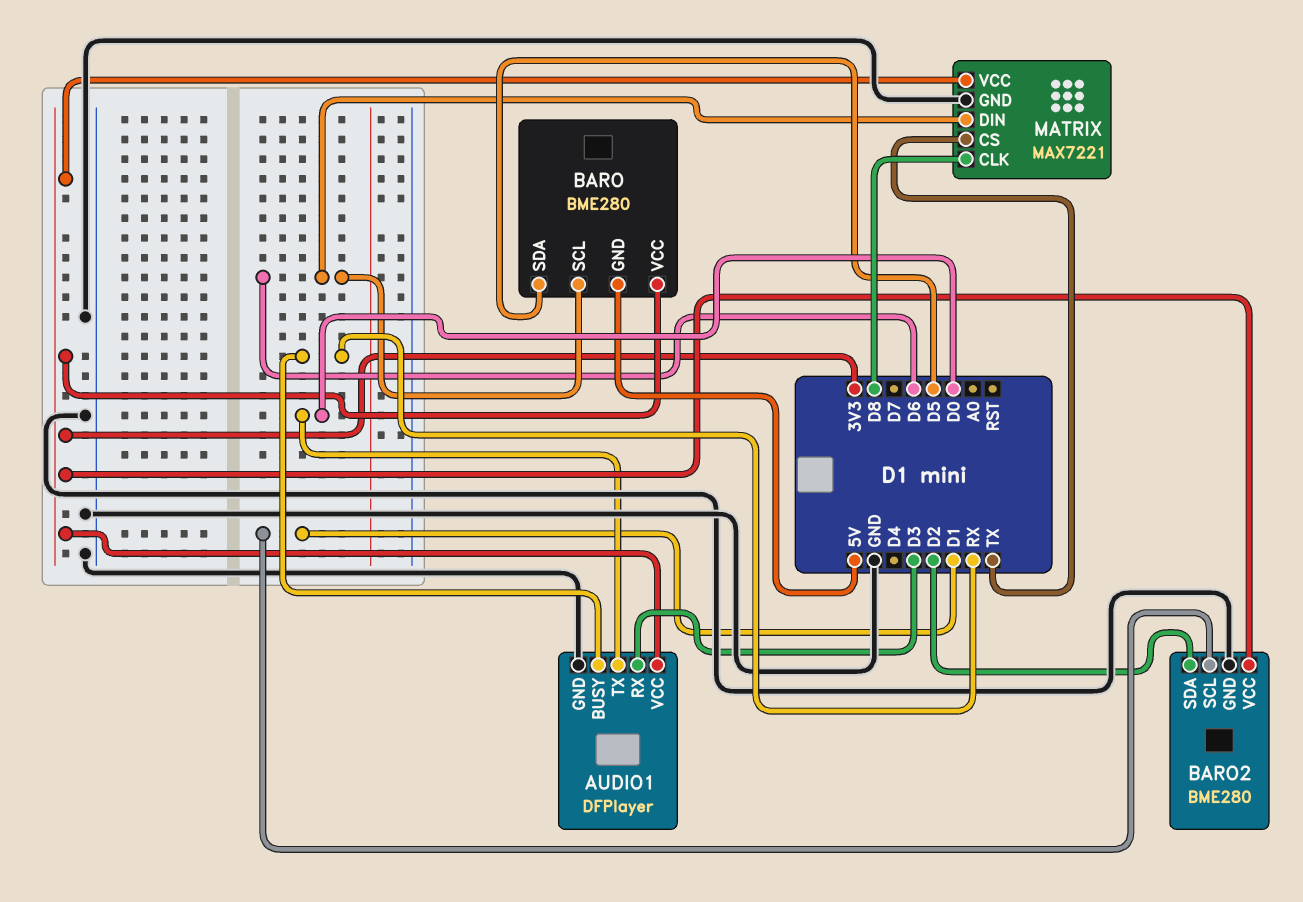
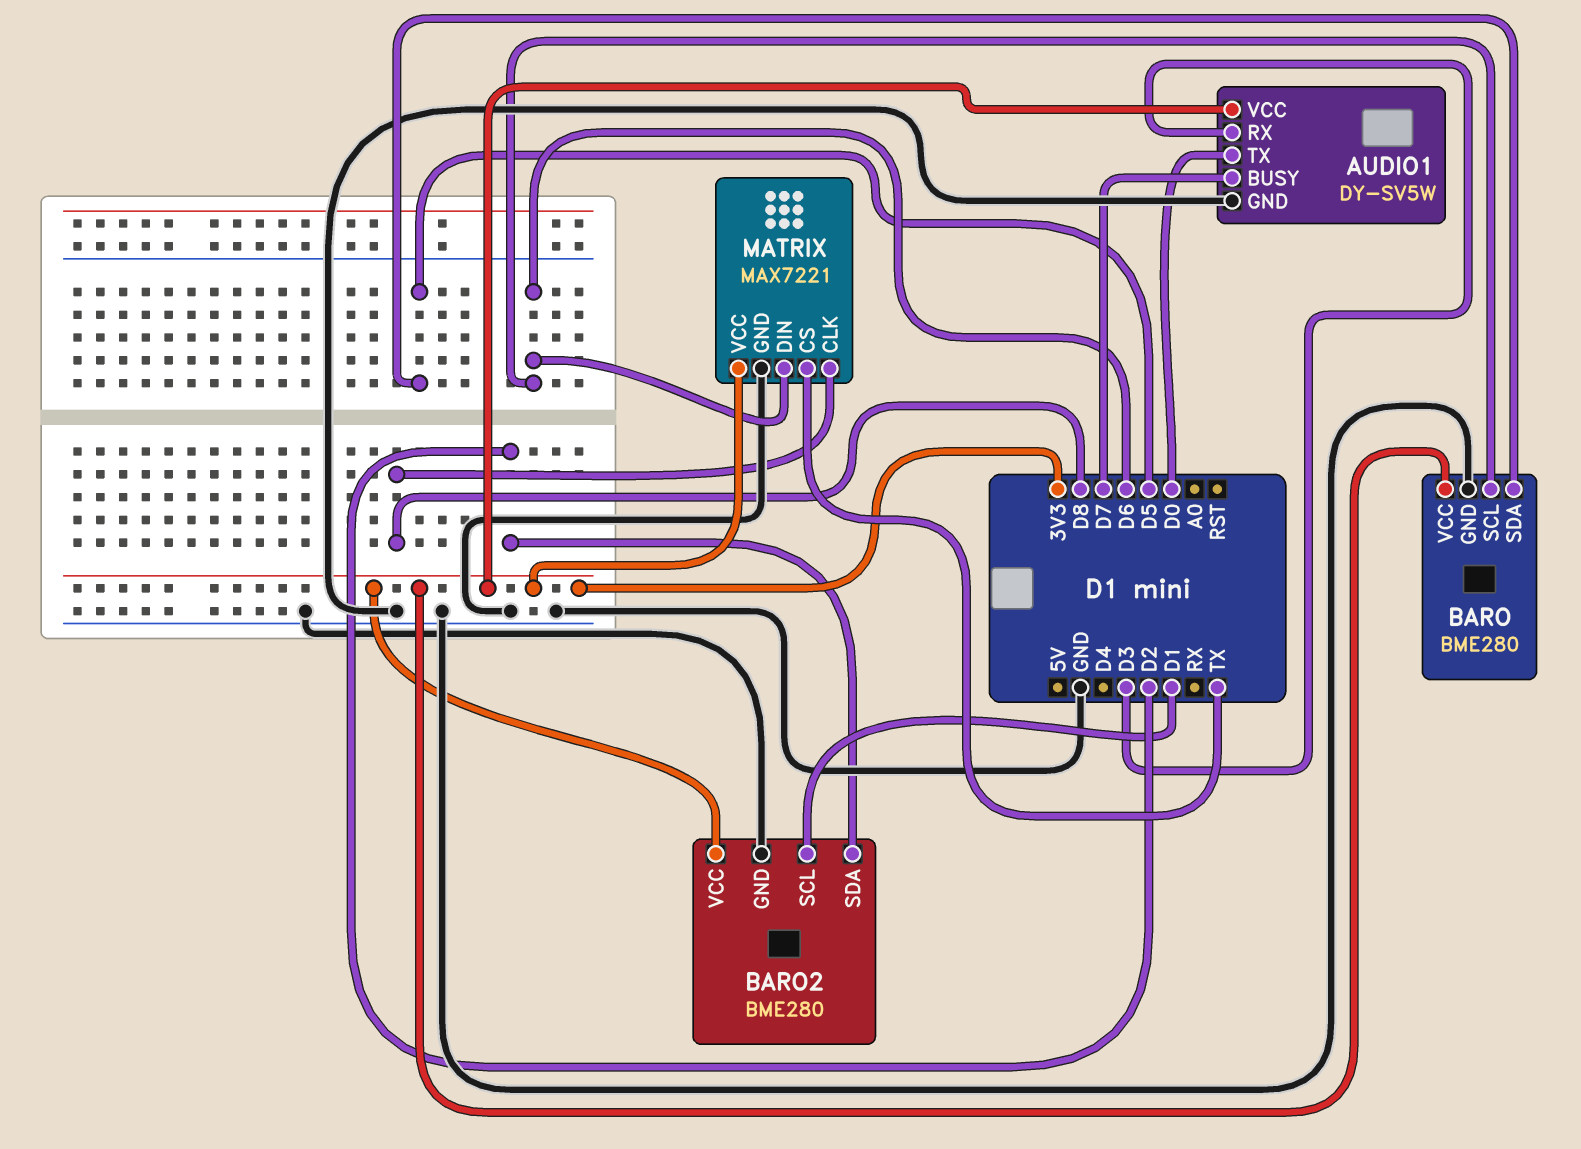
AUDIO1: DFPlayer -> DY-SV5W
AUDIO1 pin BUSY: RX -> D7
BARO pin GND: 5V -> GND

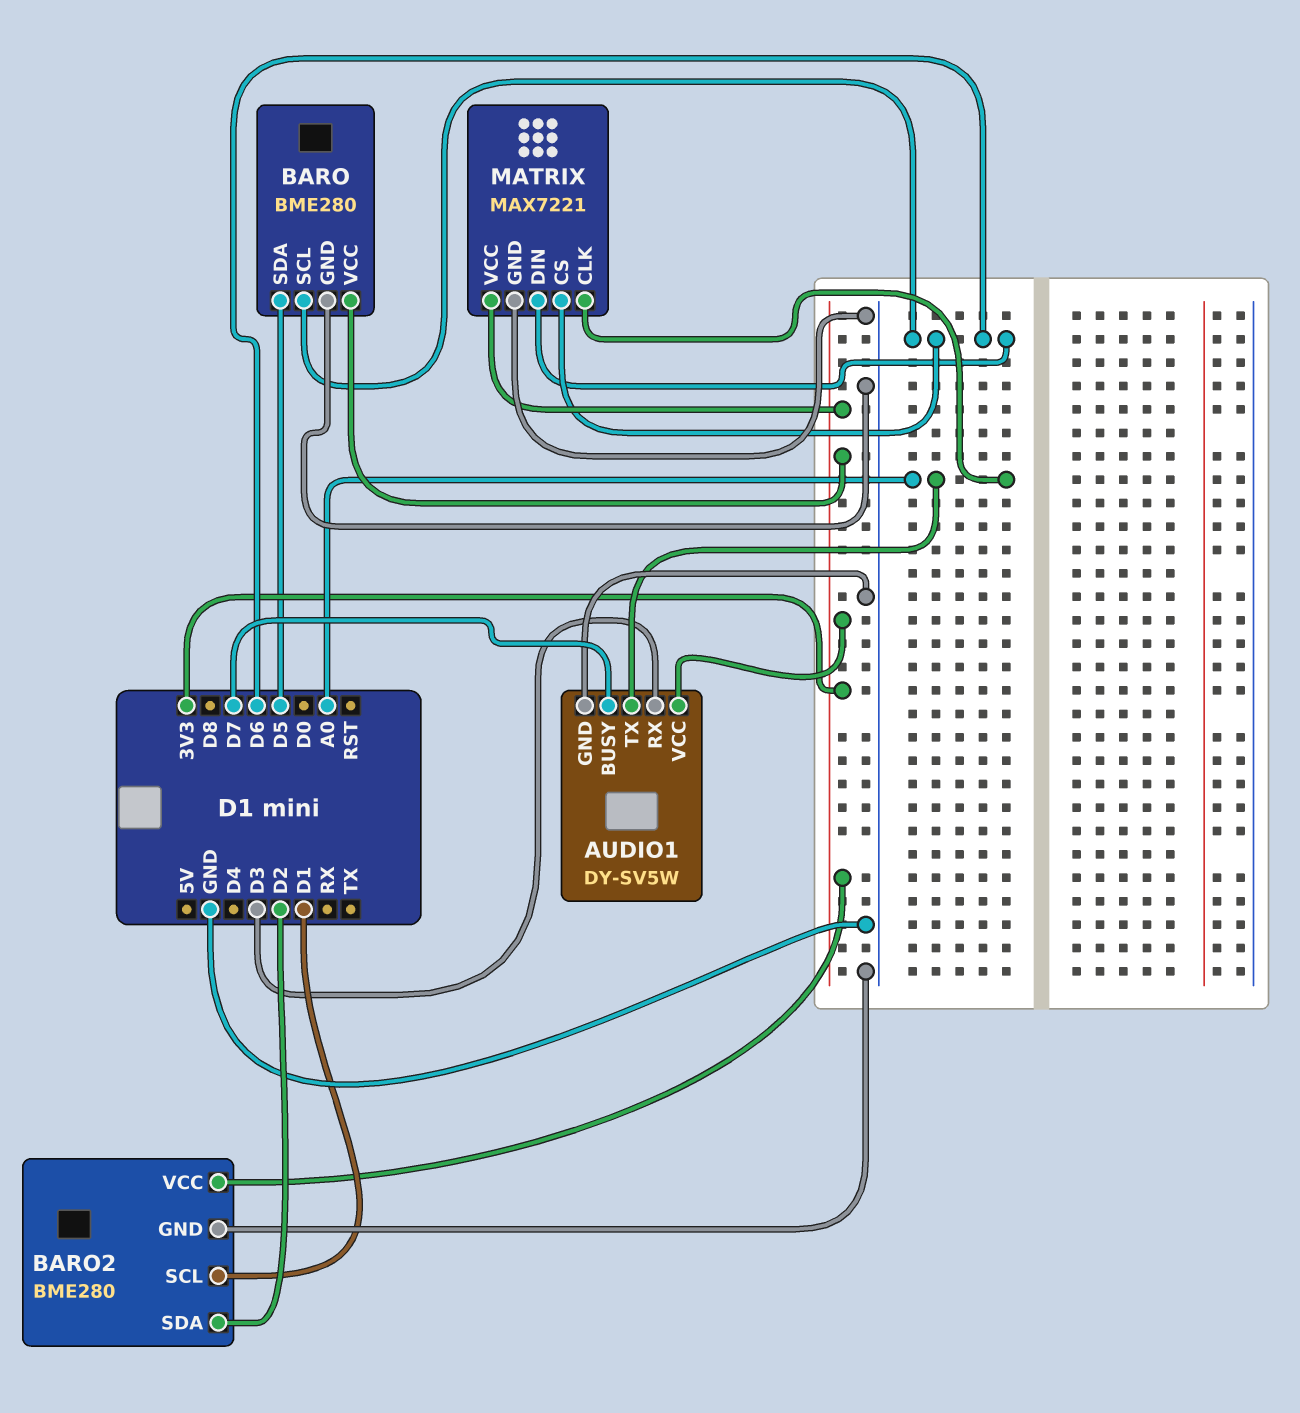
AUDIO1 pin TX: D0 -> A0
MATRIX pin CLK: D8 -> A0
MATRIX pin CS: TX -> D6

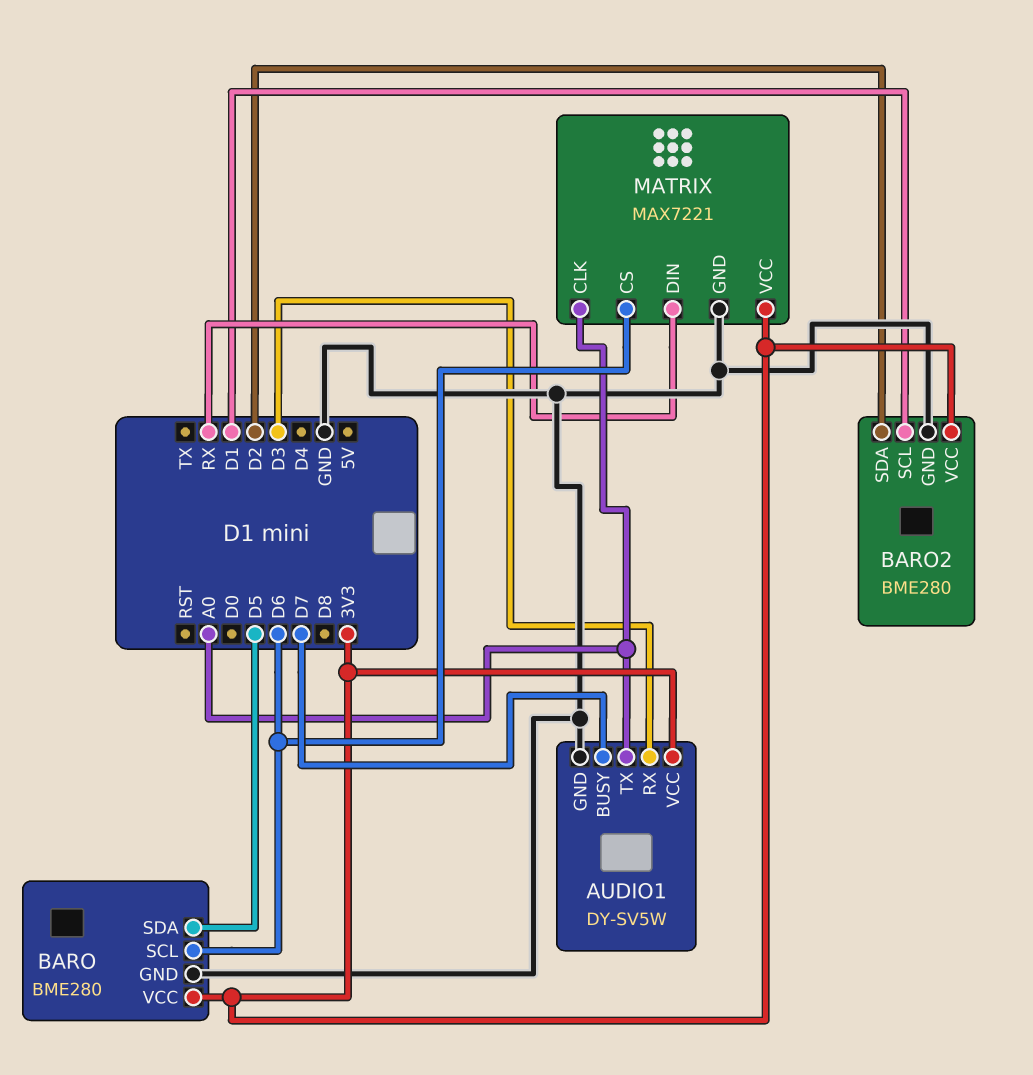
MATRIX pin DIN: D6 -> RX

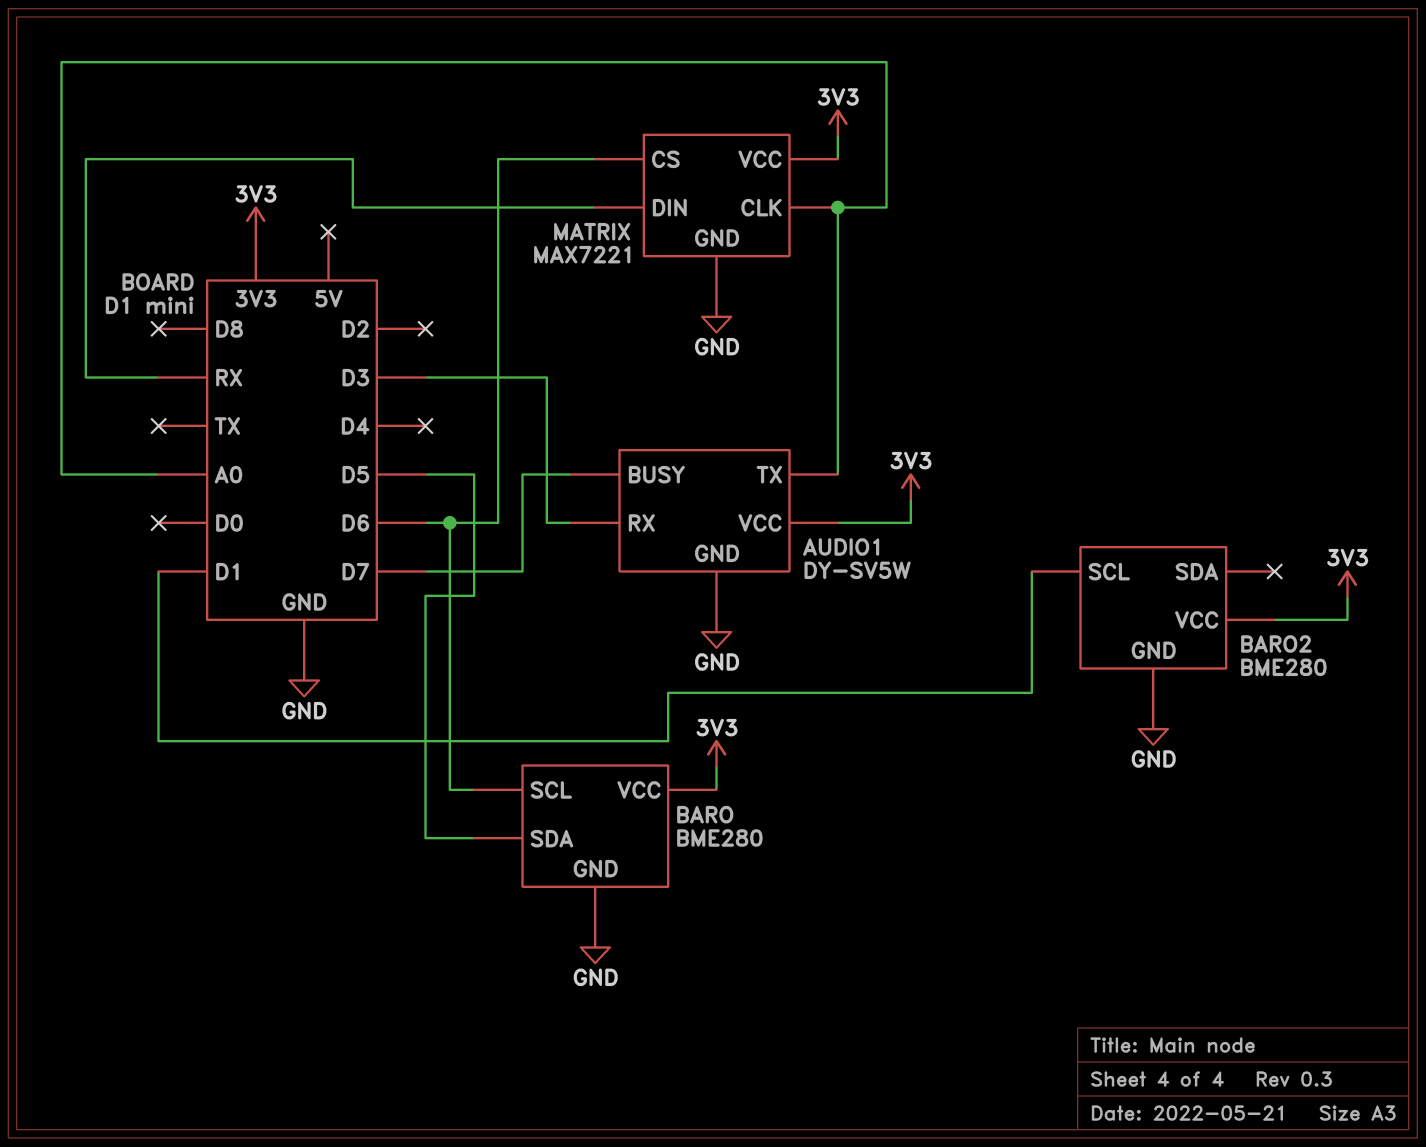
BARO2 pin SDA: D2 -> none

